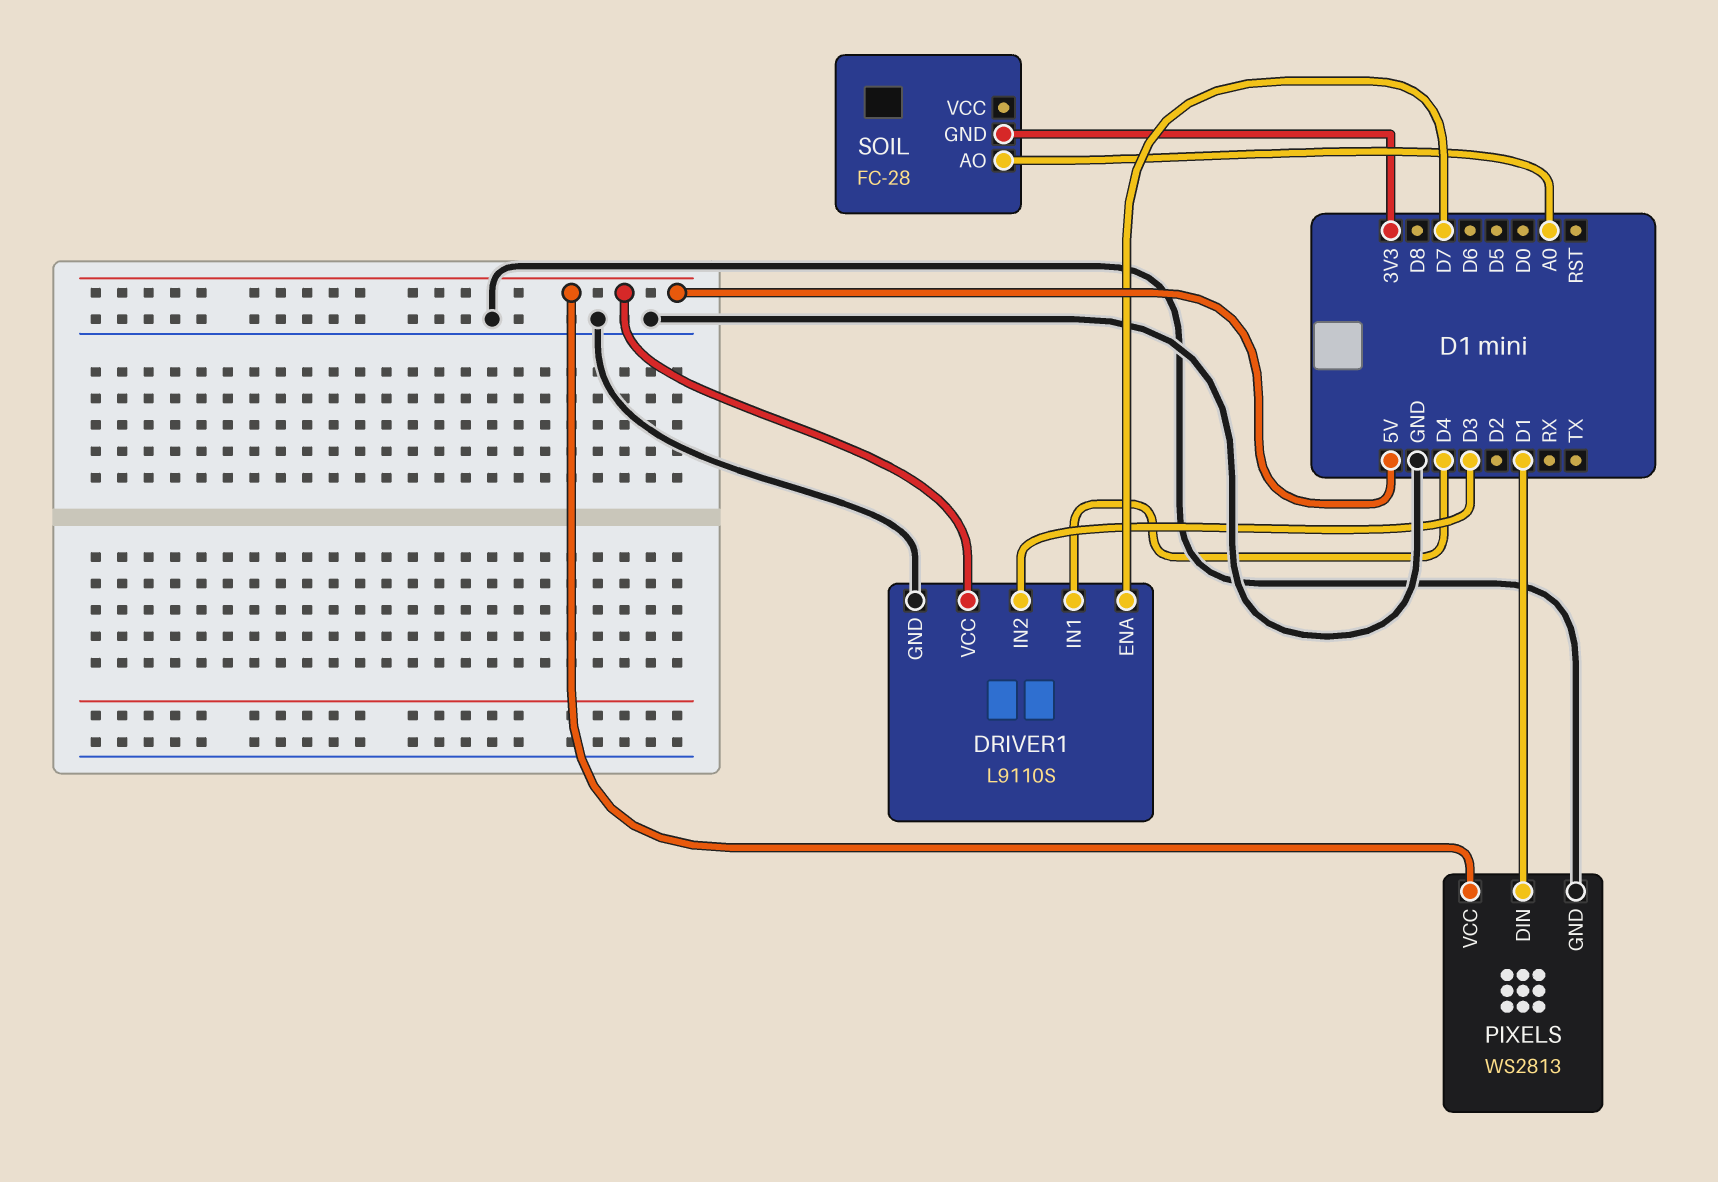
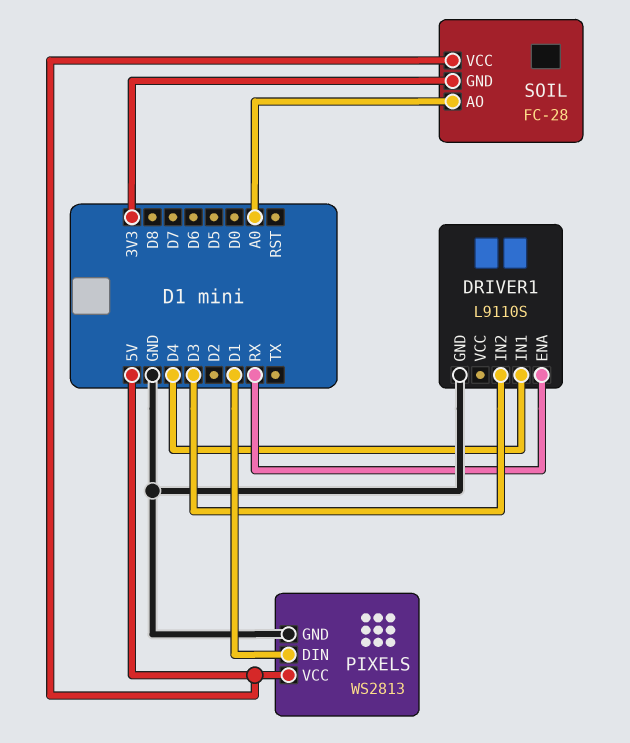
DRIVER1 pin ENA: D7 -> RX
DRIVER1 pin VCC: 5V -> none
SOIL pin VCC: none -> 5V

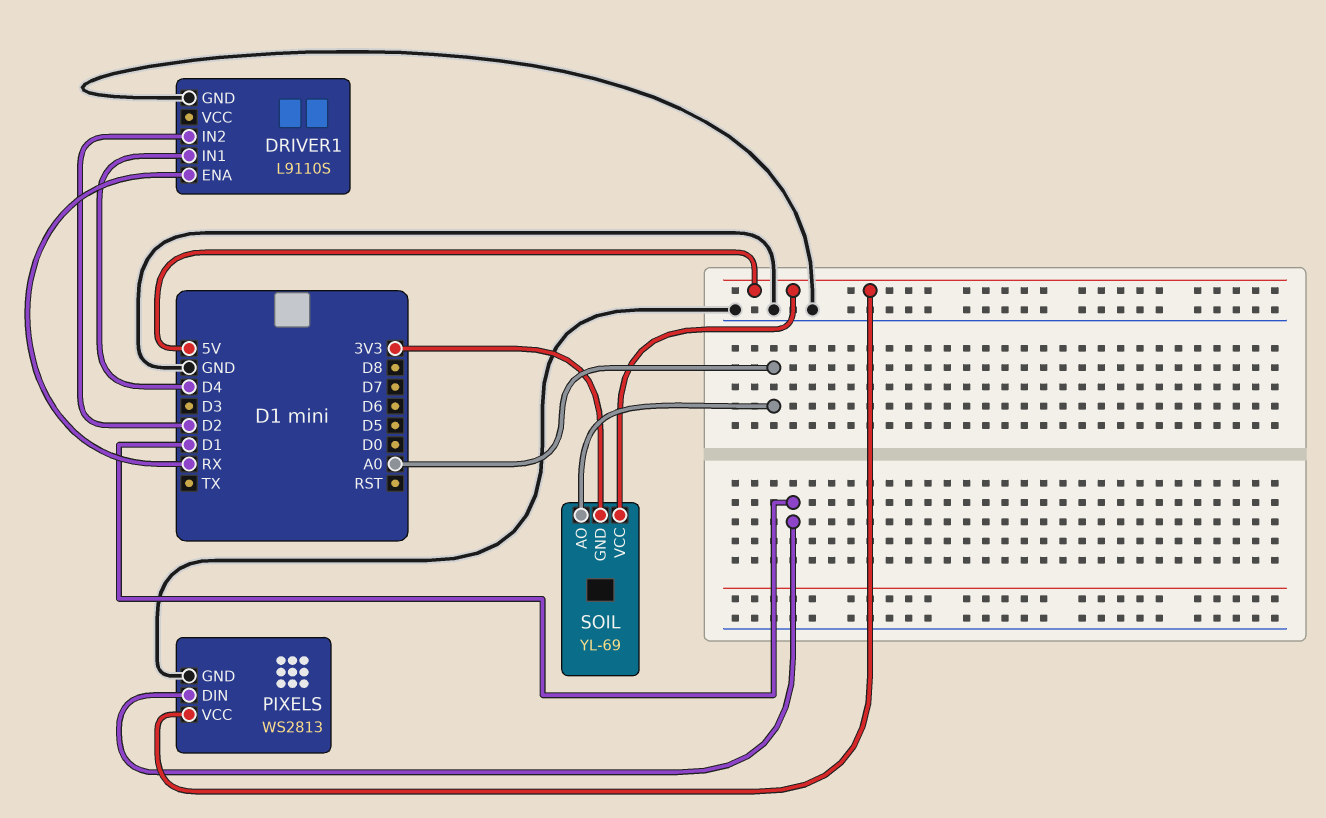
DRIVER1 pin IN2: D3 -> D2
SOIL: FC-28 -> YL-69

